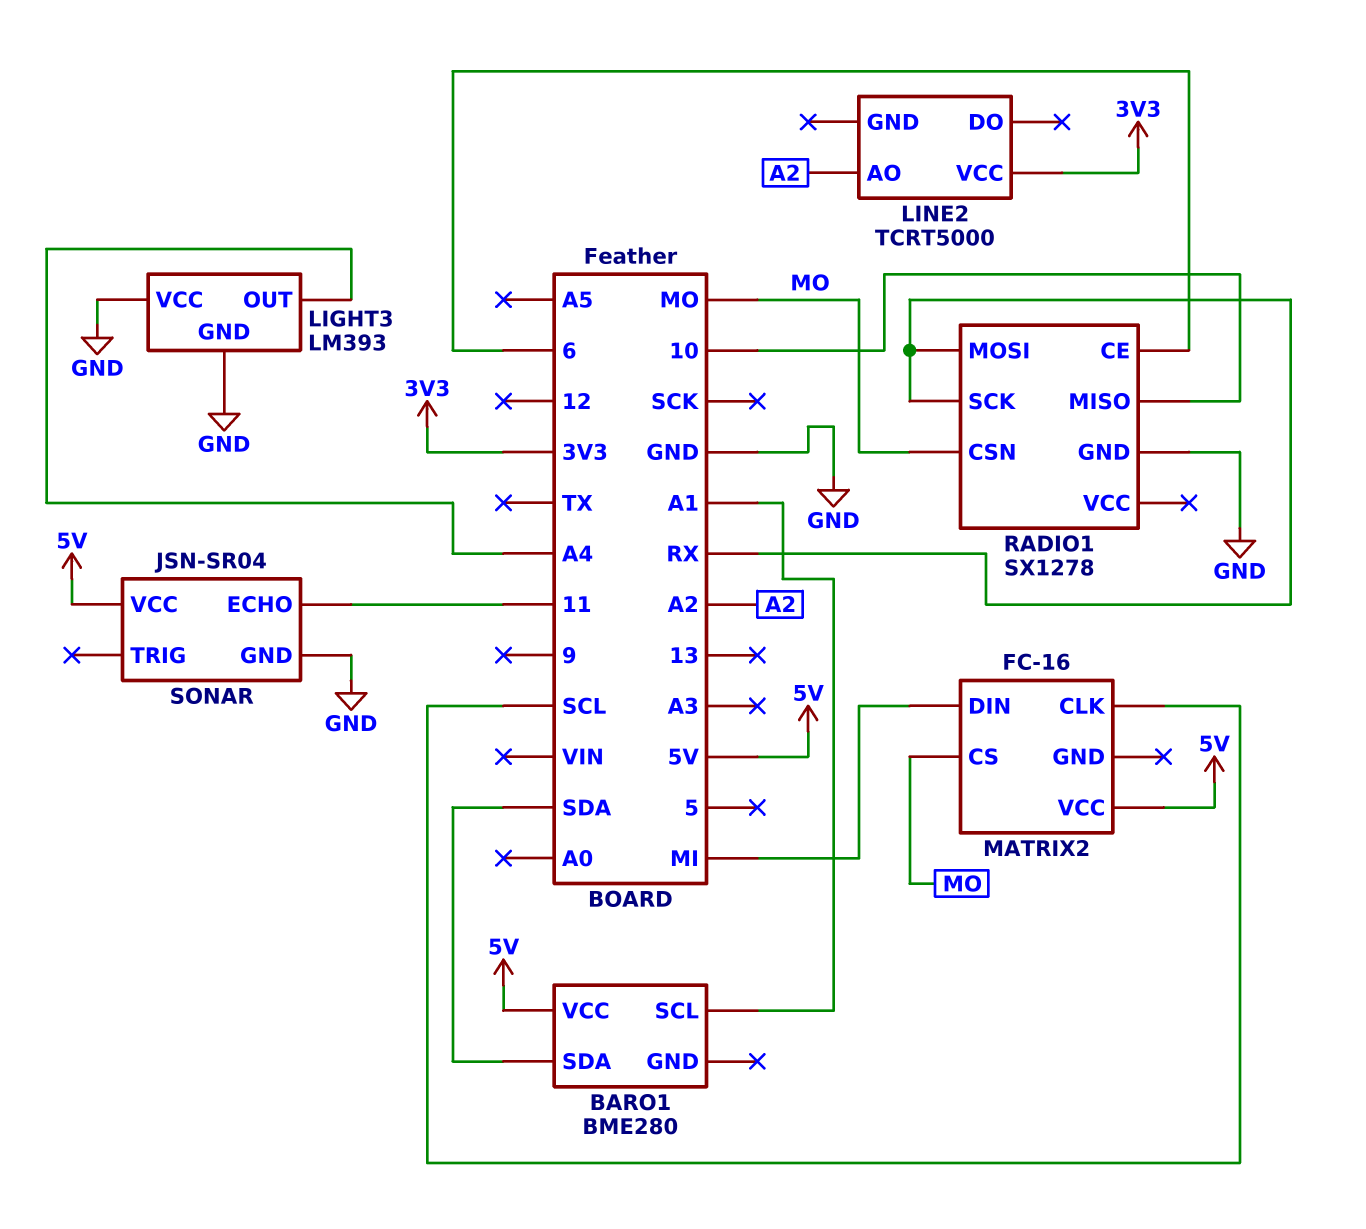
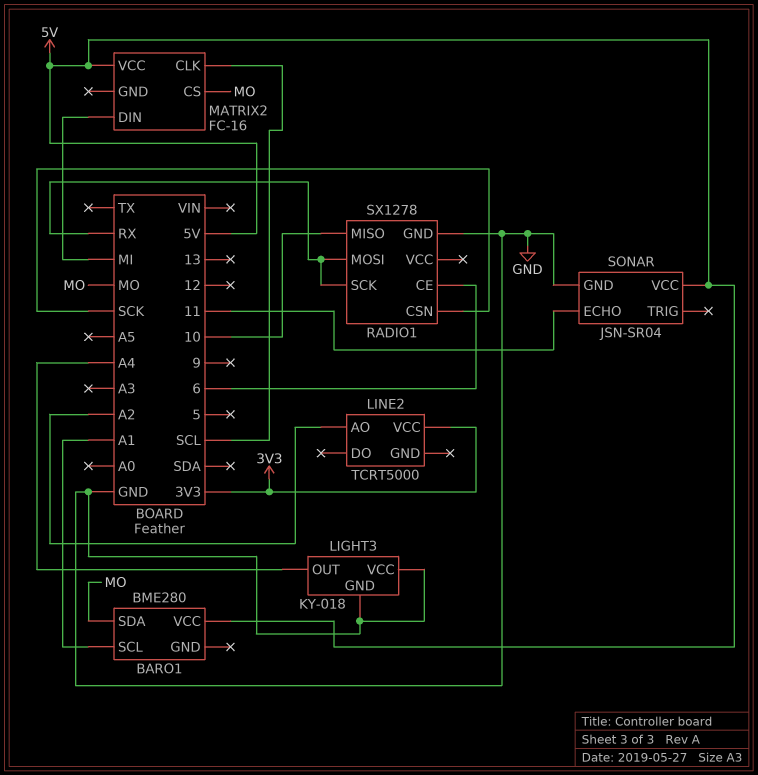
BARO1 pin SDA: SDA -> MO
LIGHT3: LM393 -> KY-018
RADIO1 pin CSN: MO -> SCK

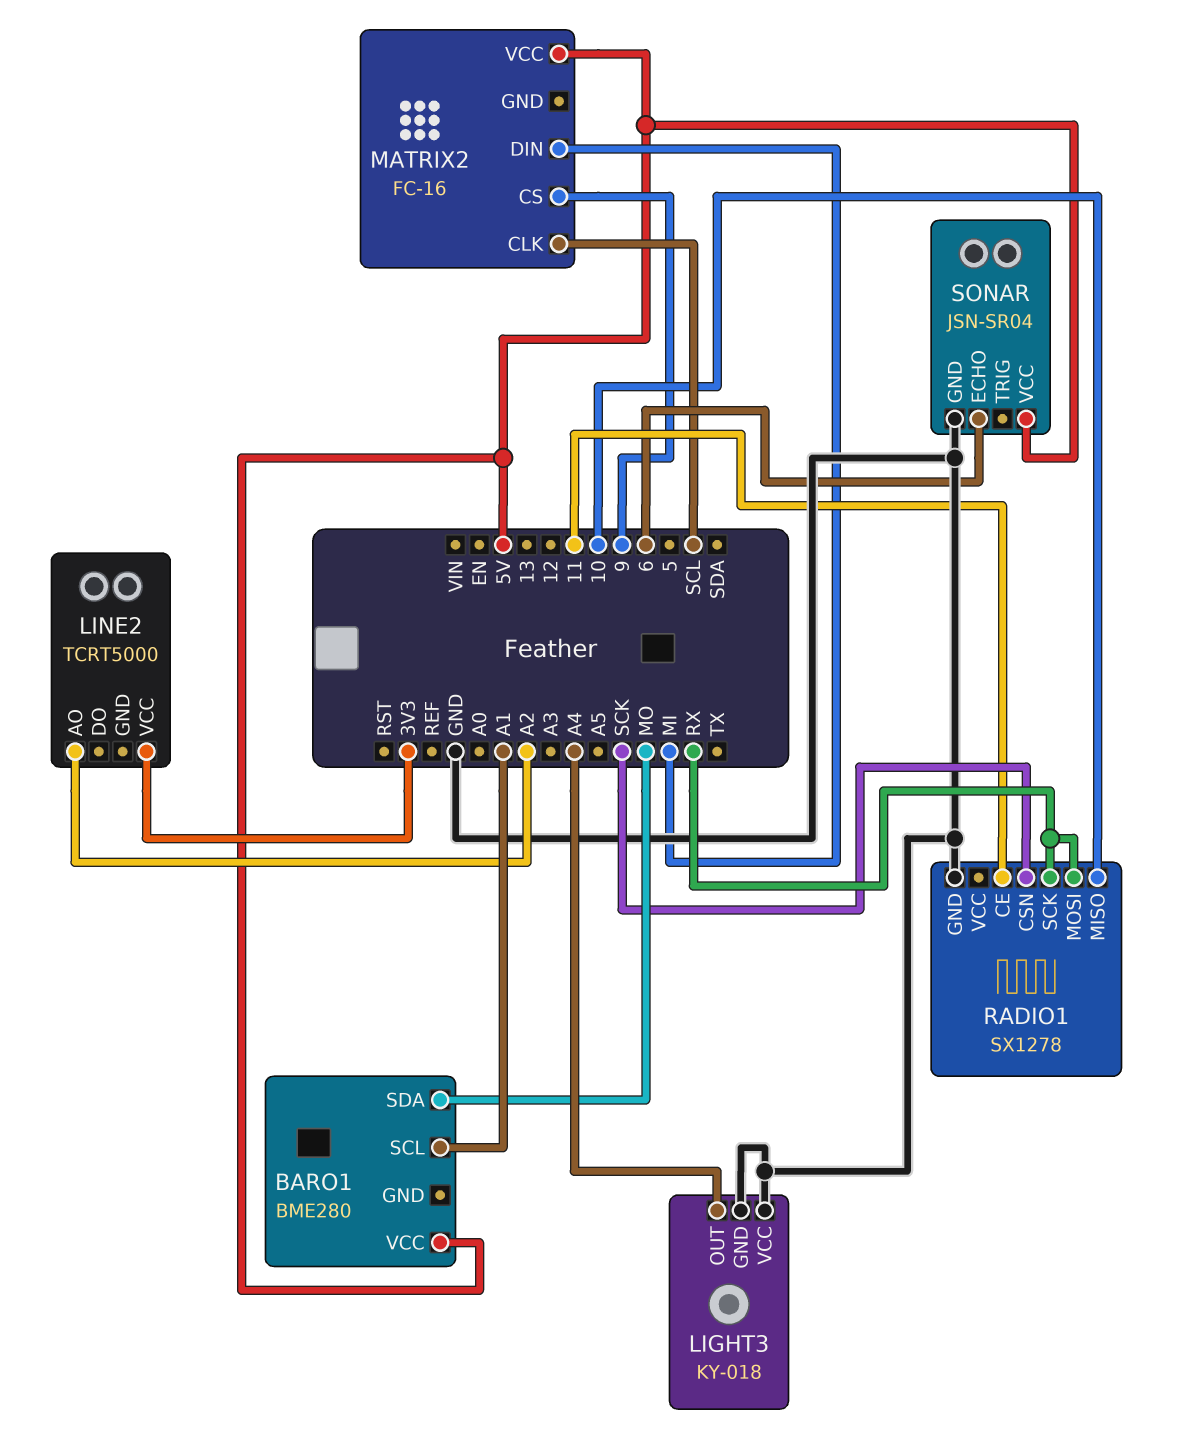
MATRIX2 pin CS: MO -> 9
RADIO1 pin CE: 6 -> 11
SONAR pin ECHO: 11 -> 6

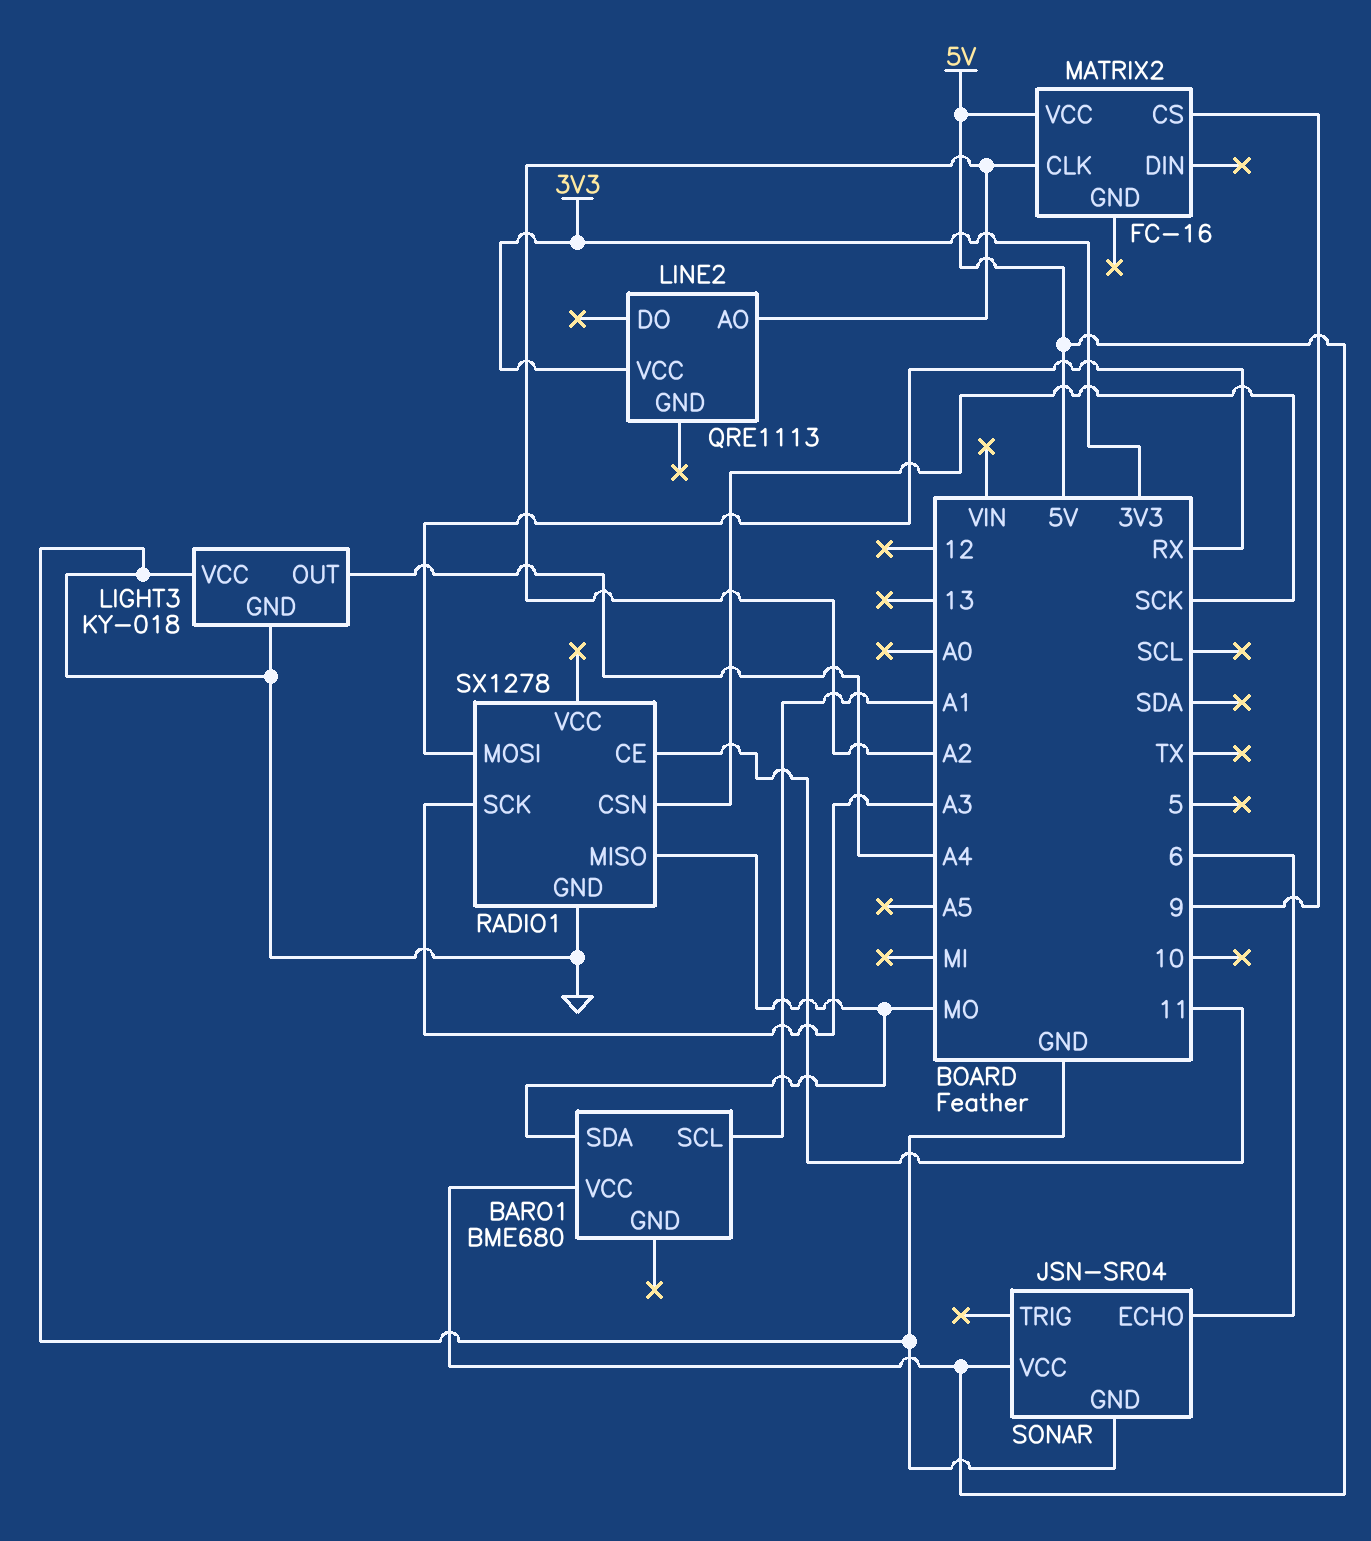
BARO1: BME280 -> BME680
LINE2: TCRT5000 -> QRE1113
MATRIX2 pin CLK: SCL -> A2
MATRIX2 pin DIN: MI -> none
RADIO1 pin MISO: 10 -> MO
RADIO1 pin SCK: RX -> A3

